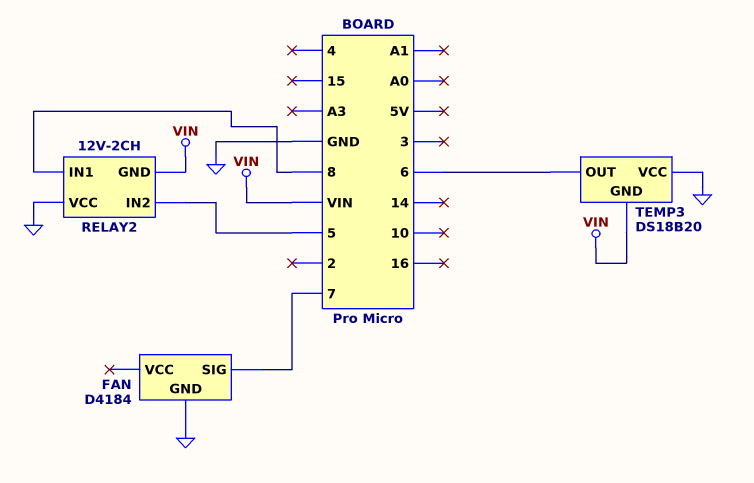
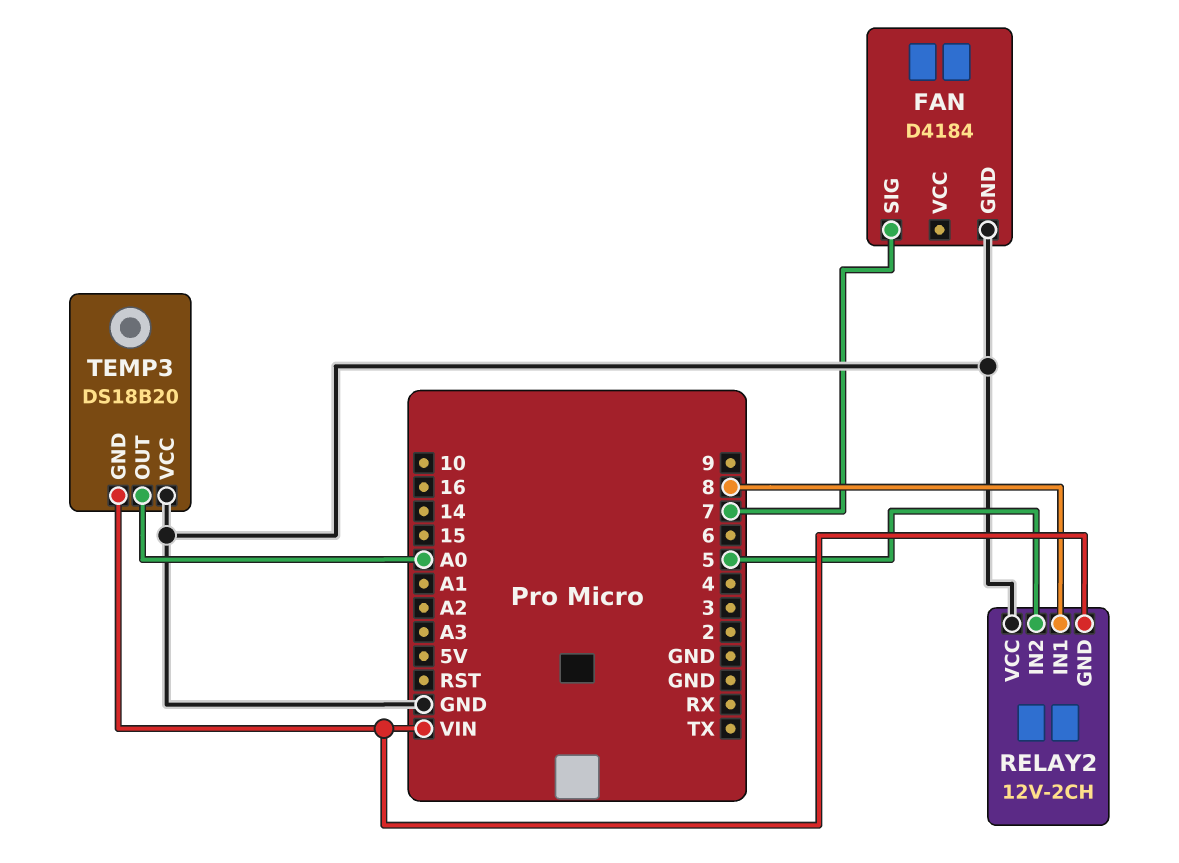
TEMP3 pin OUT: 6 -> A0

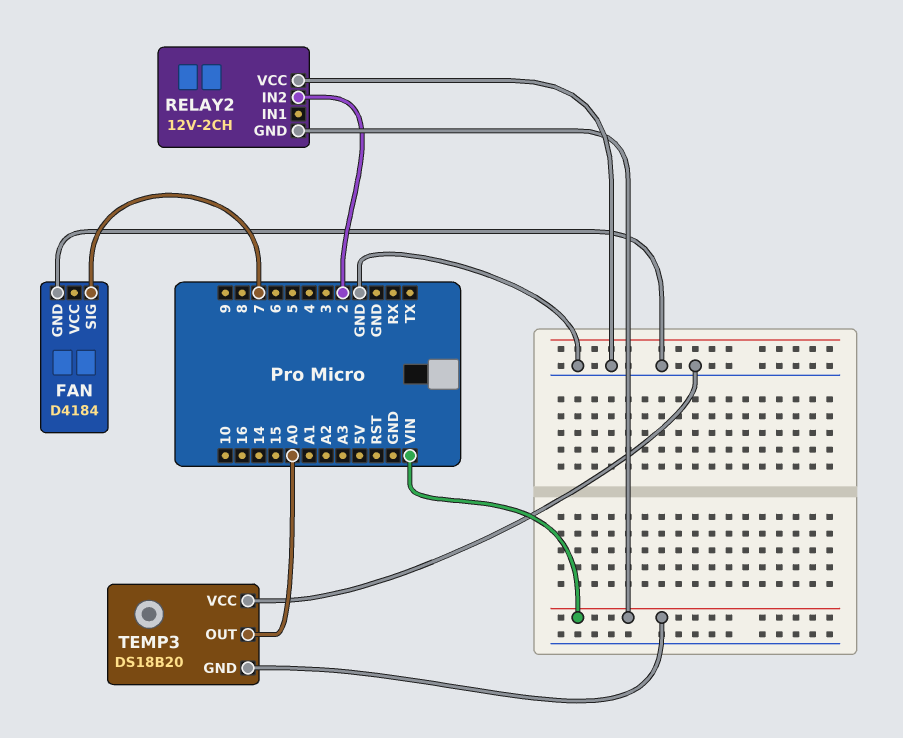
RELAY2 pin IN1: 8 -> none
RELAY2 pin IN2: 5 -> 2

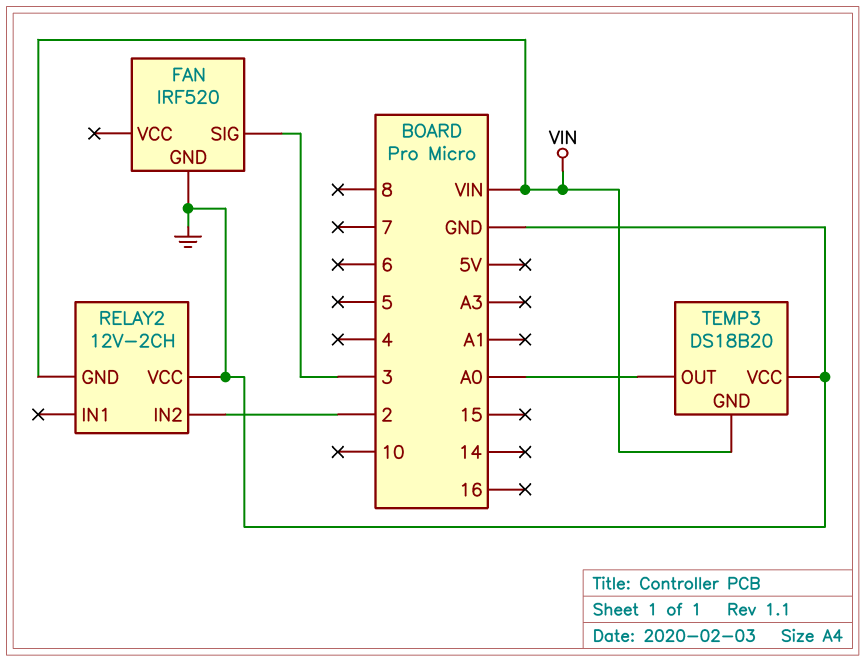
FAN: D4184 -> IRF520
FAN pin SIG: 7 -> 3

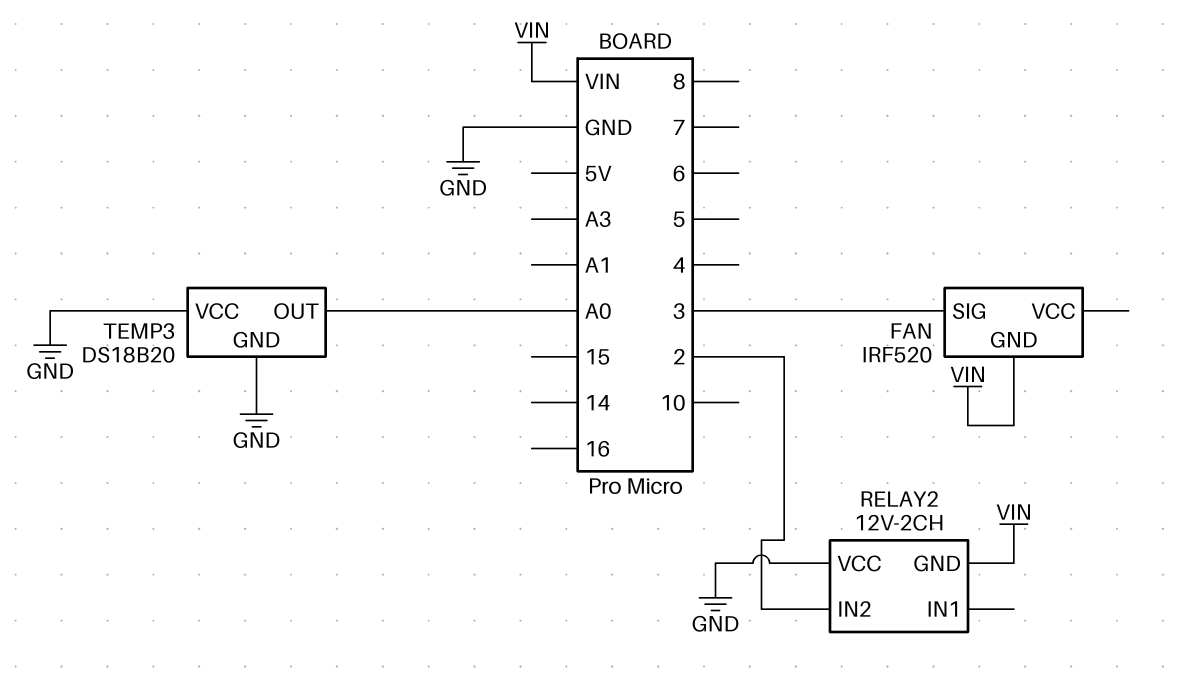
FAN pin GND: GND -> VIN
TEMP3 pin GND: VIN -> GND

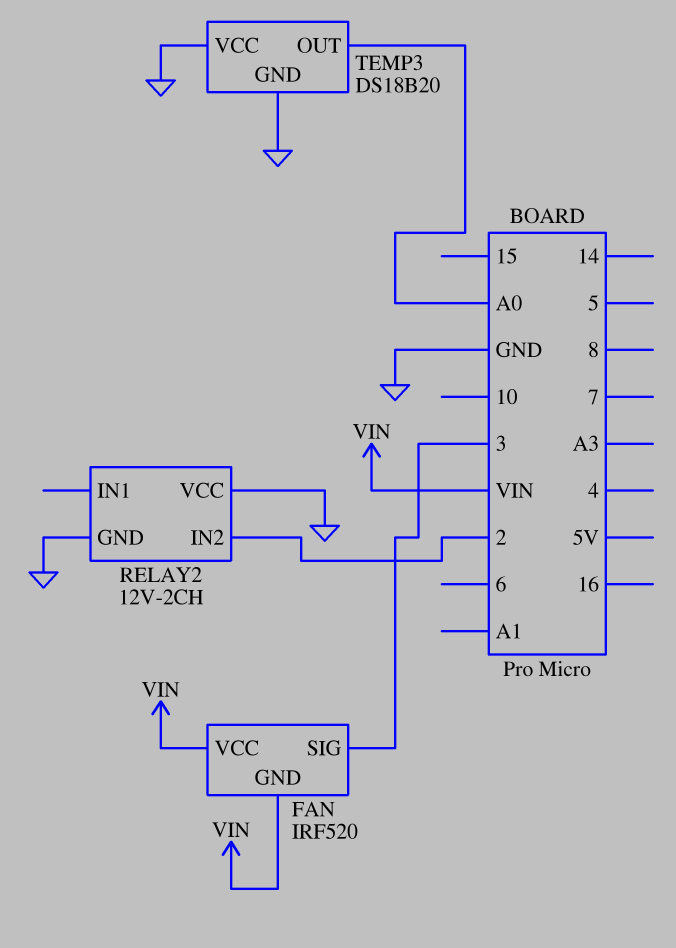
FAN pin VCC: none -> VIN
RELAY2 pin GND: VIN -> GND

